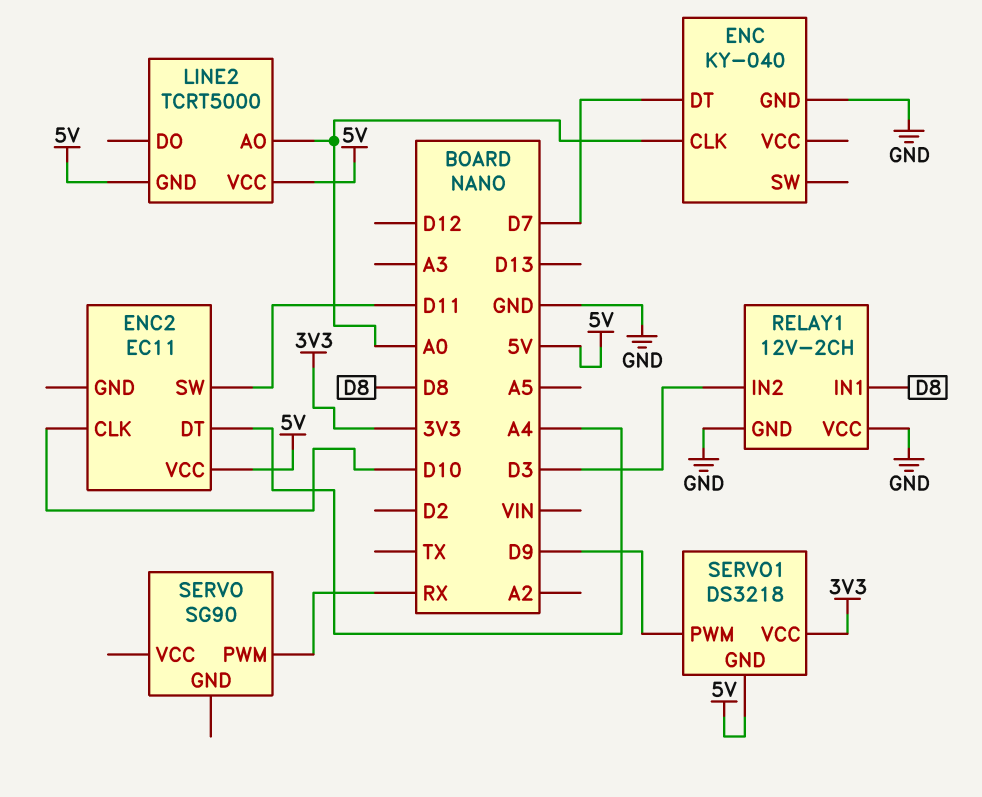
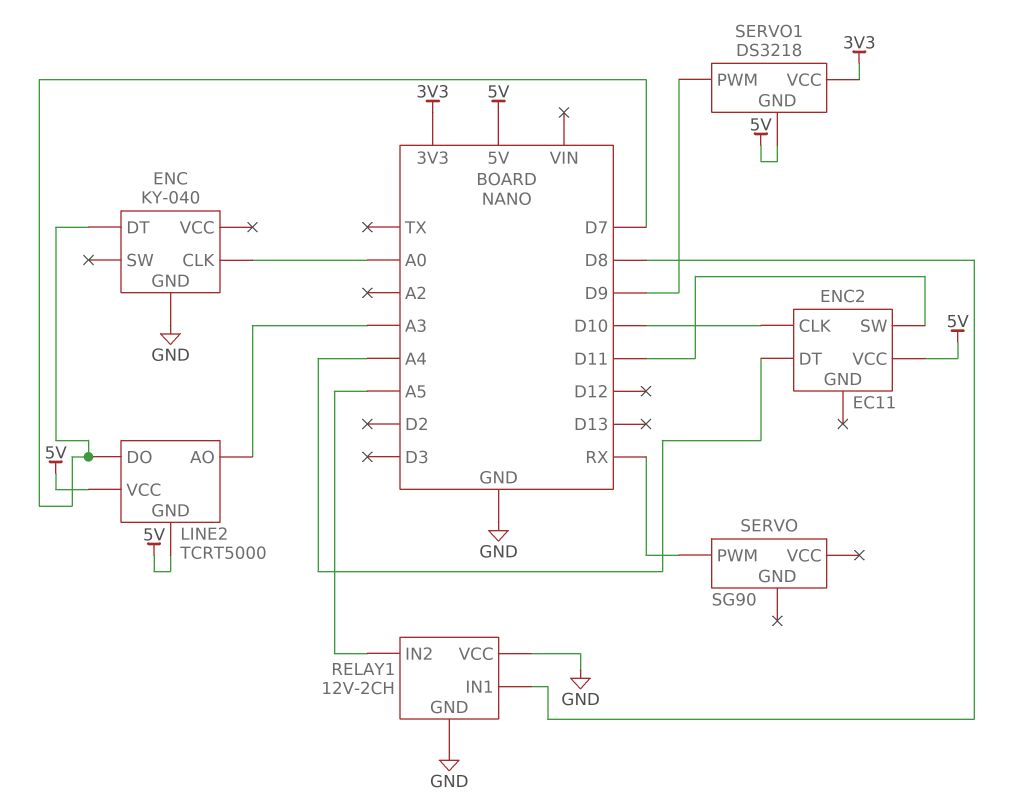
LINE2 pin AO: A0 -> A3
LINE2 pin DO: none -> D7
RELAY1 pin IN2: D3 -> A5

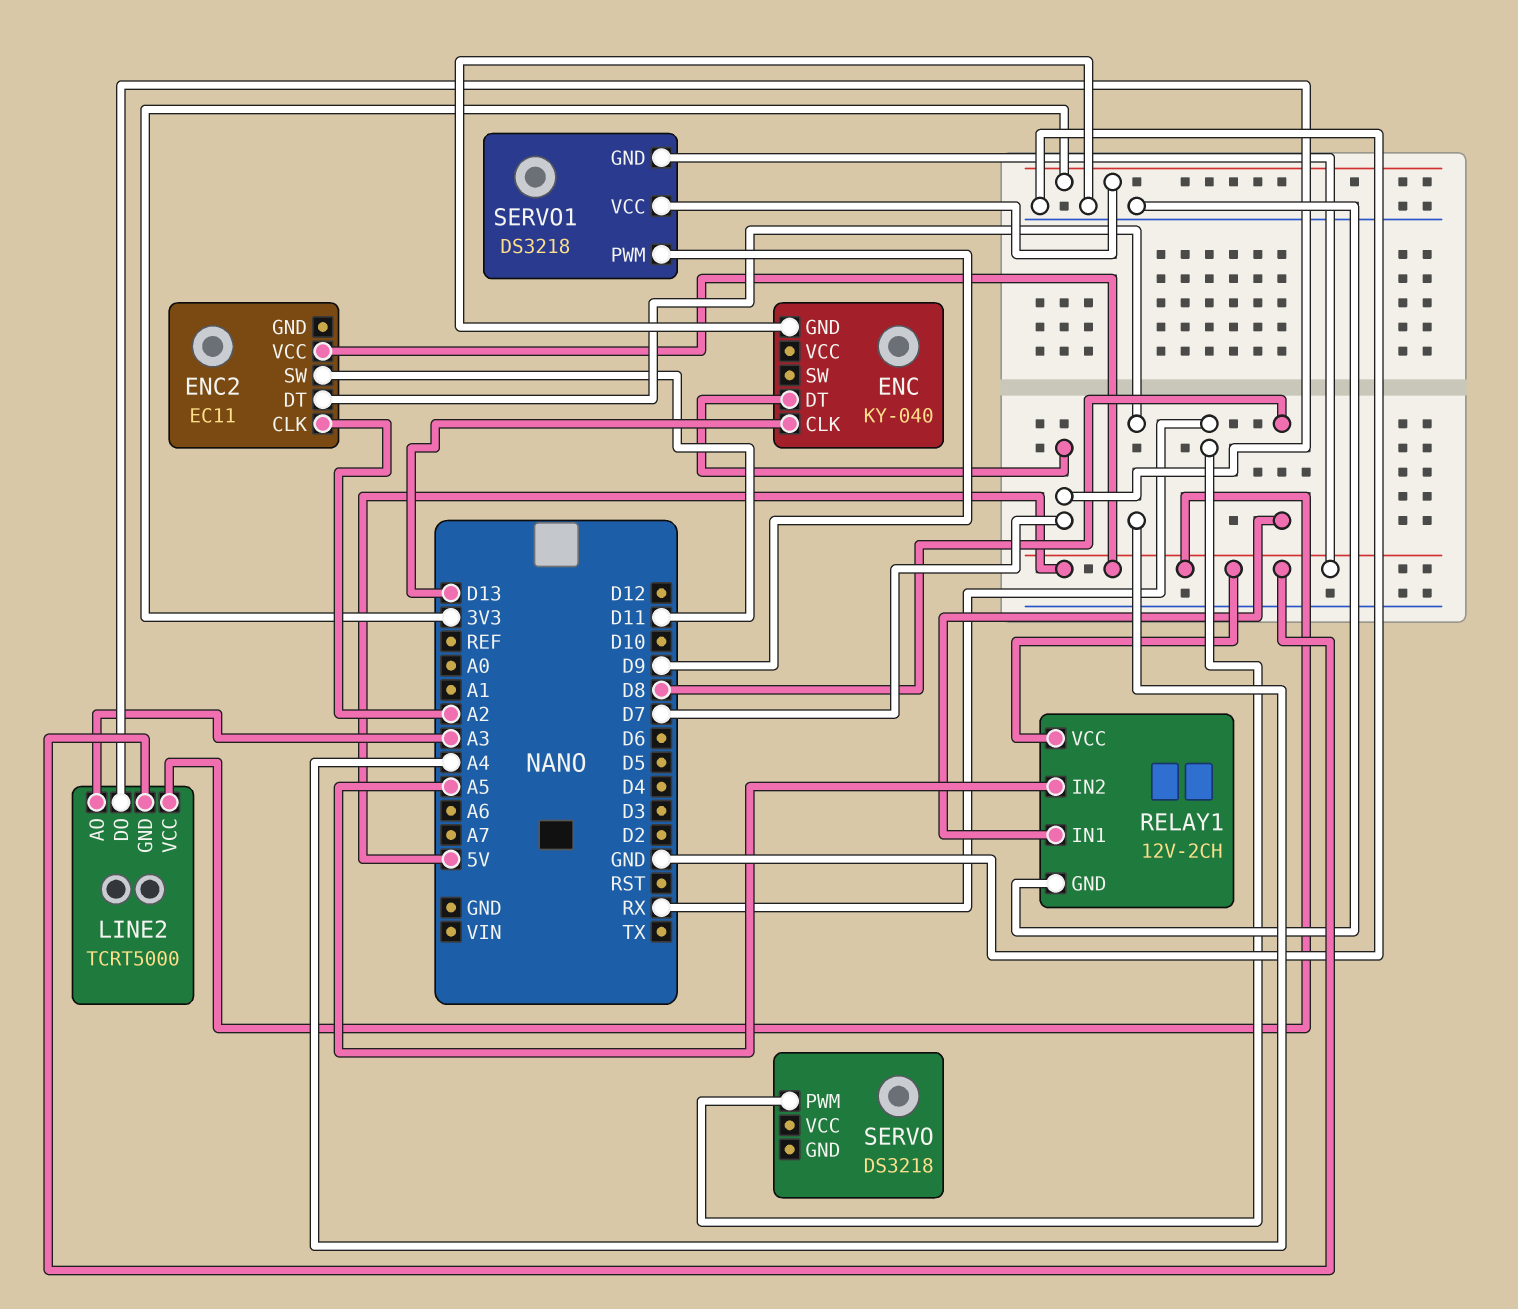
ENC pin CLK: A0 -> D13
ENC2 pin CLK: D10 -> A2
RELAY1 pin VCC: GND -> 5V
SERVO: SG90 -> DS3218

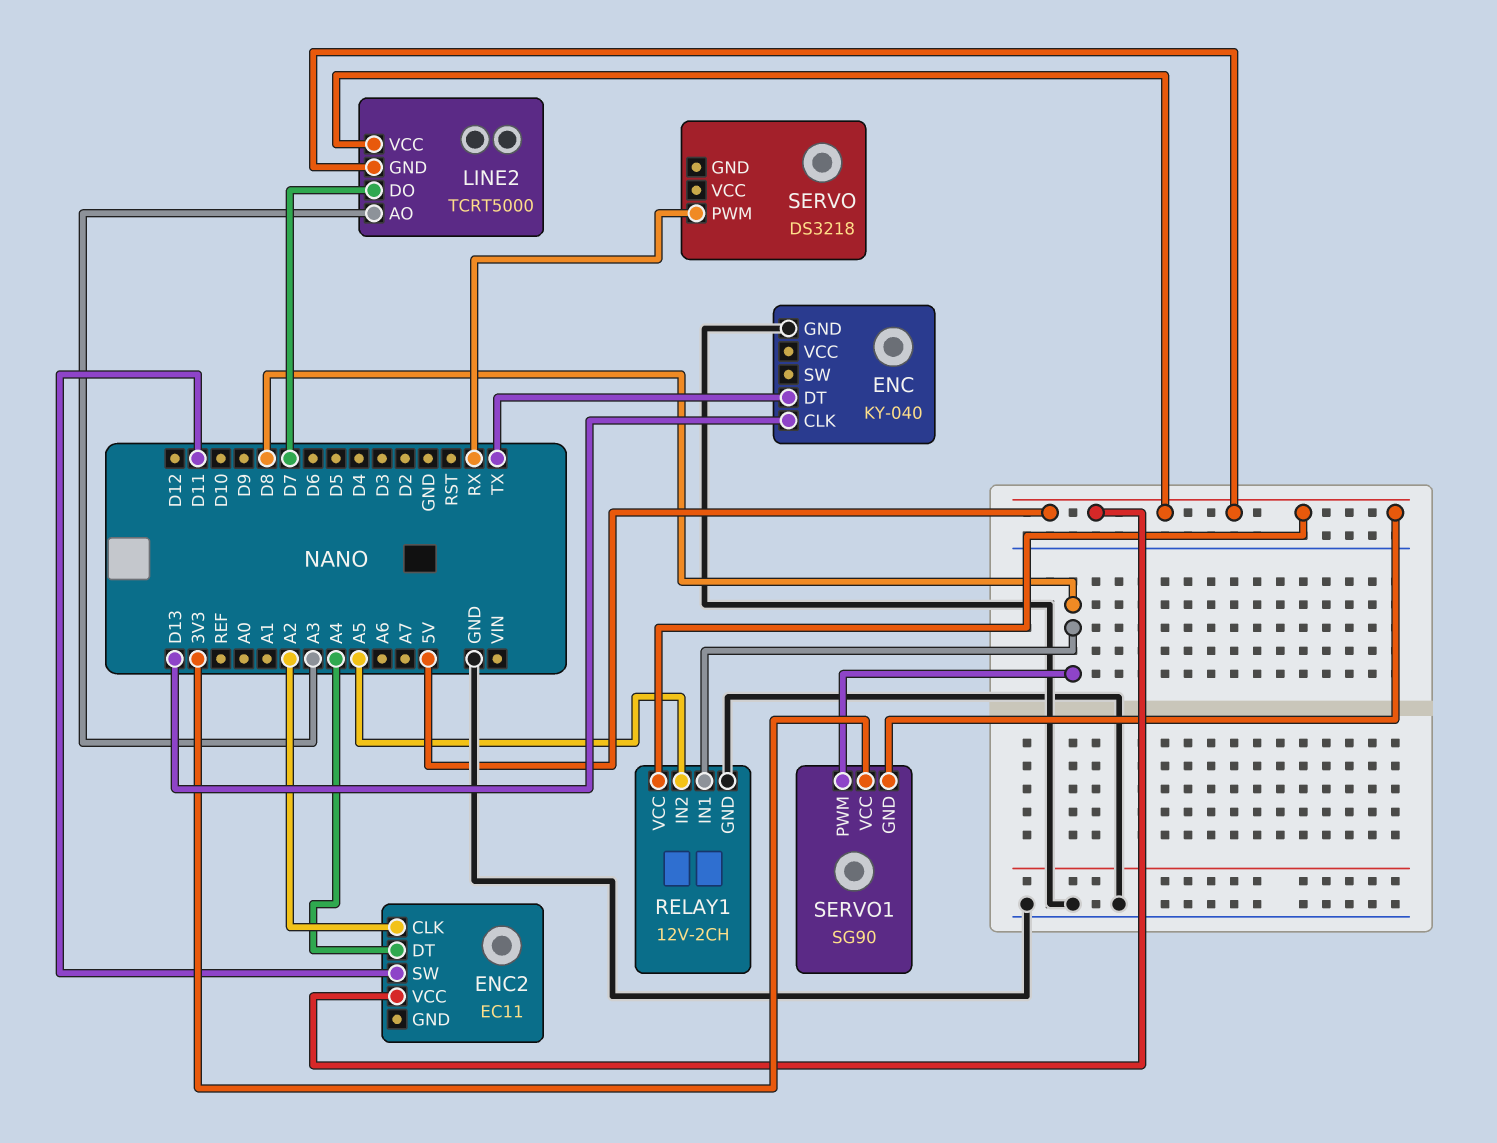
ENC pin DT: D7 -> TX
SERVO1: DS3218 -> SG90
SERVO1 pin PWM: D9 -> D8

